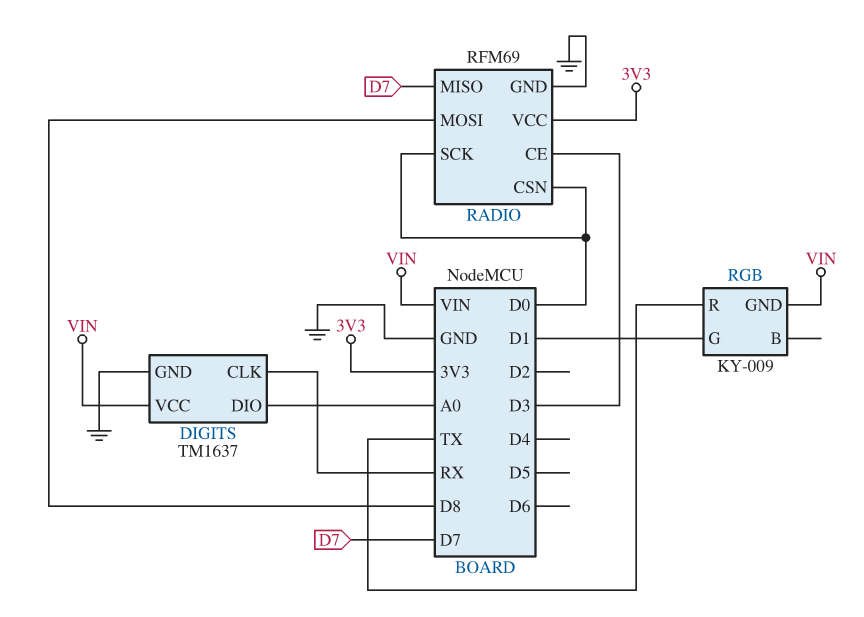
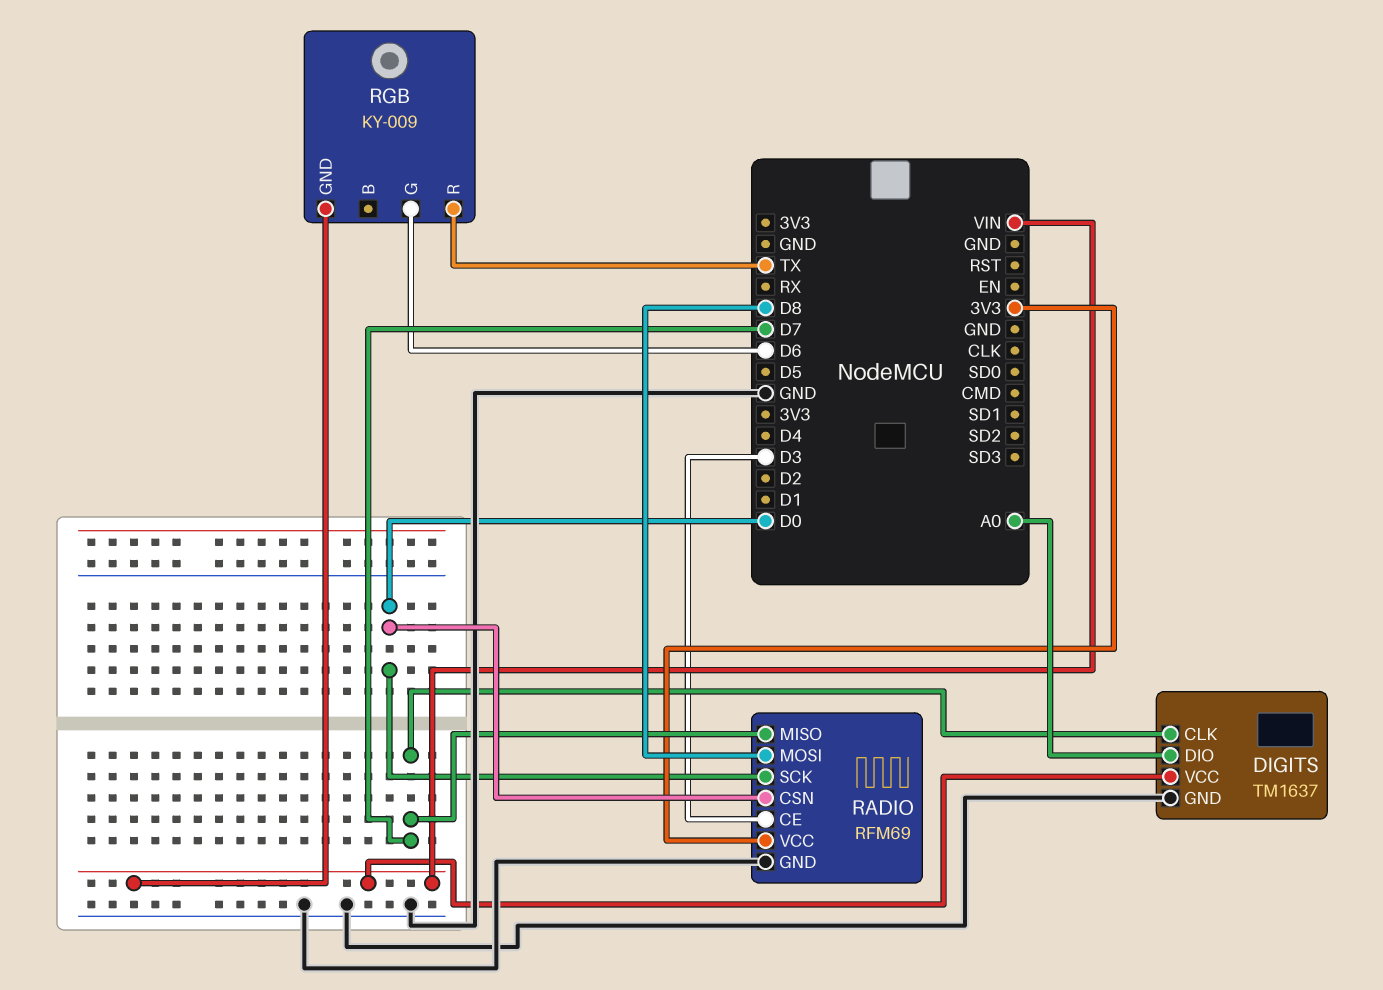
DIGITS pin CLK: RX -> D7
RGB pin G: D1 -> D6

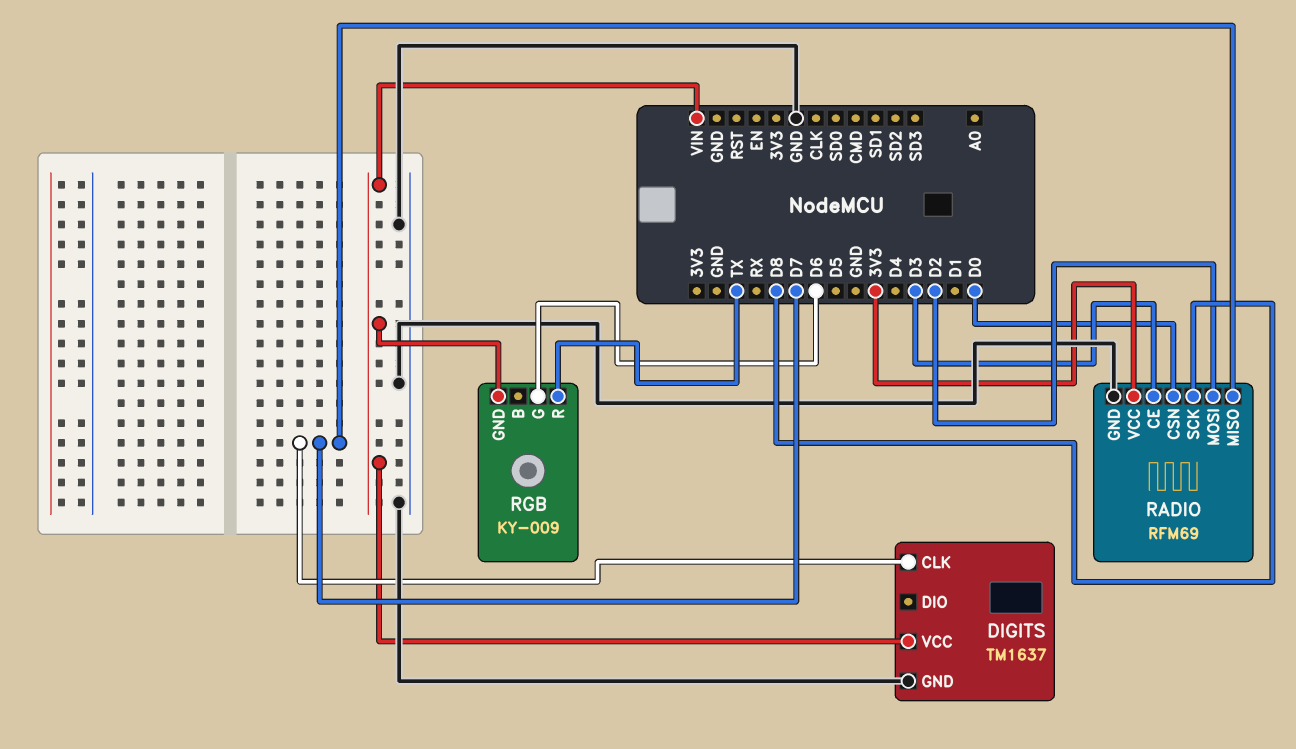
DIGITS pin DIO: A0 -> none
RADIO pin MOSI: D8 -> D2
RADIO pin SCK: D0 -> D8

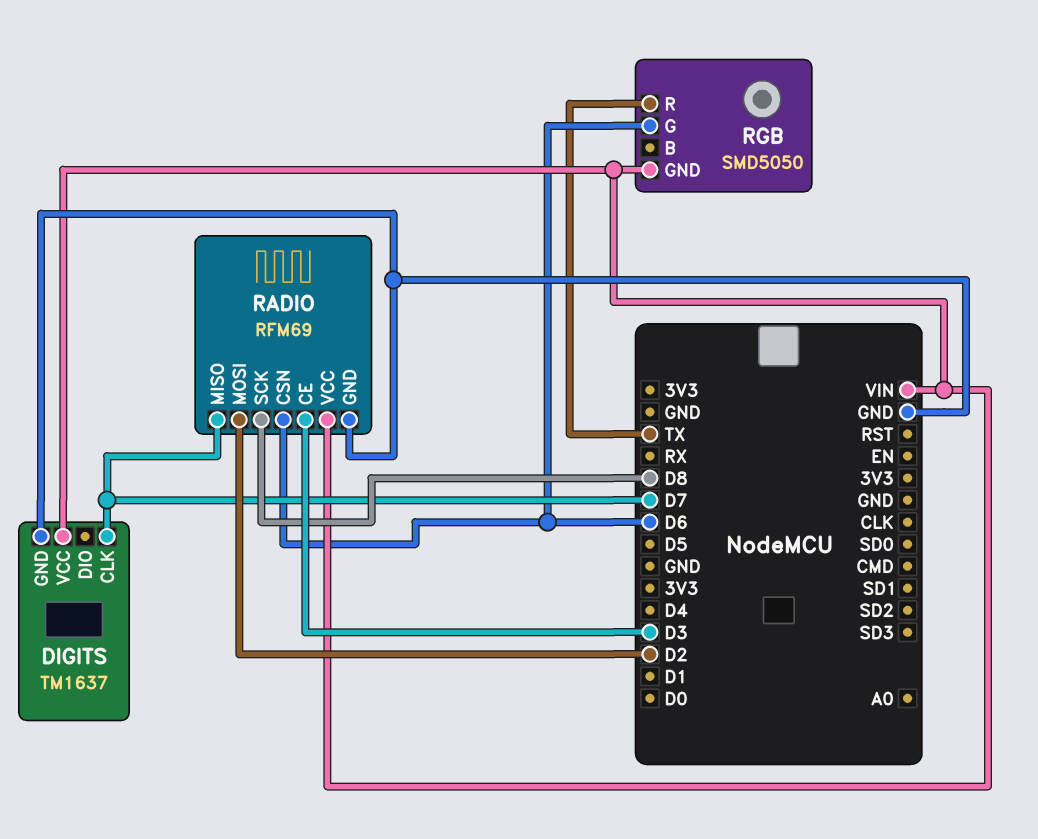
RADIO pin CSN: D0 -> D6
RADIO pin VCC: 3V3 -> VIN
RGB: KY-009 -> SMD5050

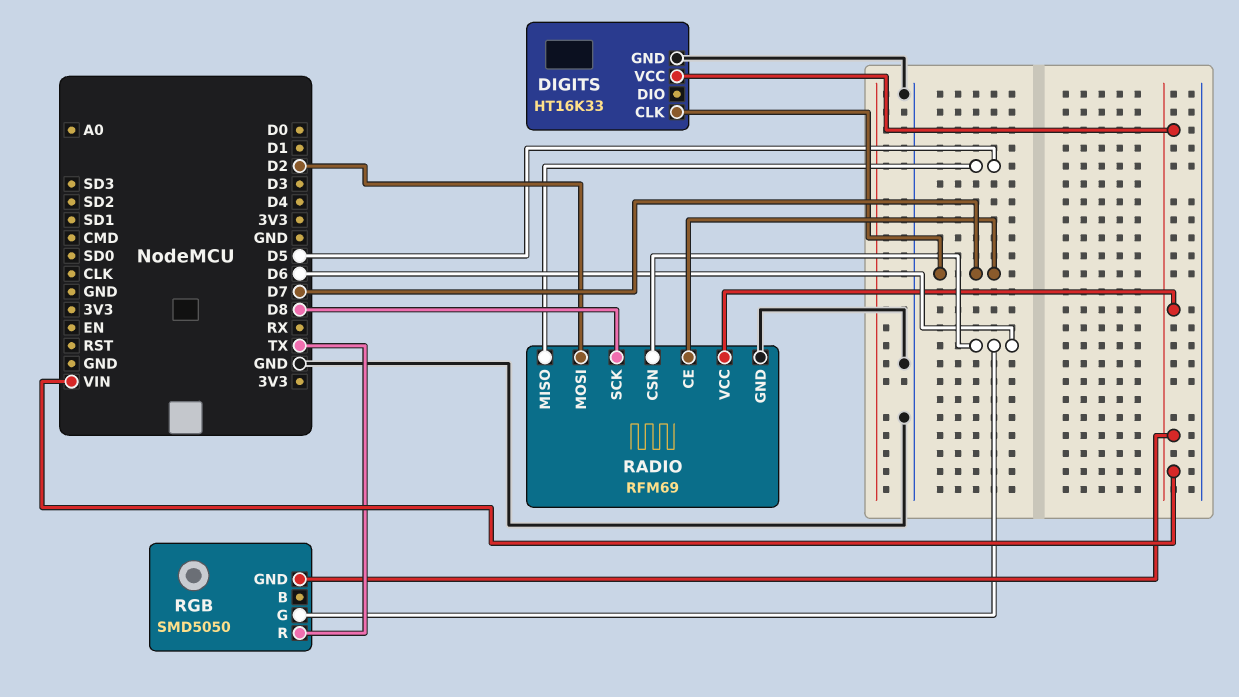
DIGITS: TM1637 -> HT16K33
RADIO pin CE: D3 -> D7
RADIO pin MISO: D7 -> D5

